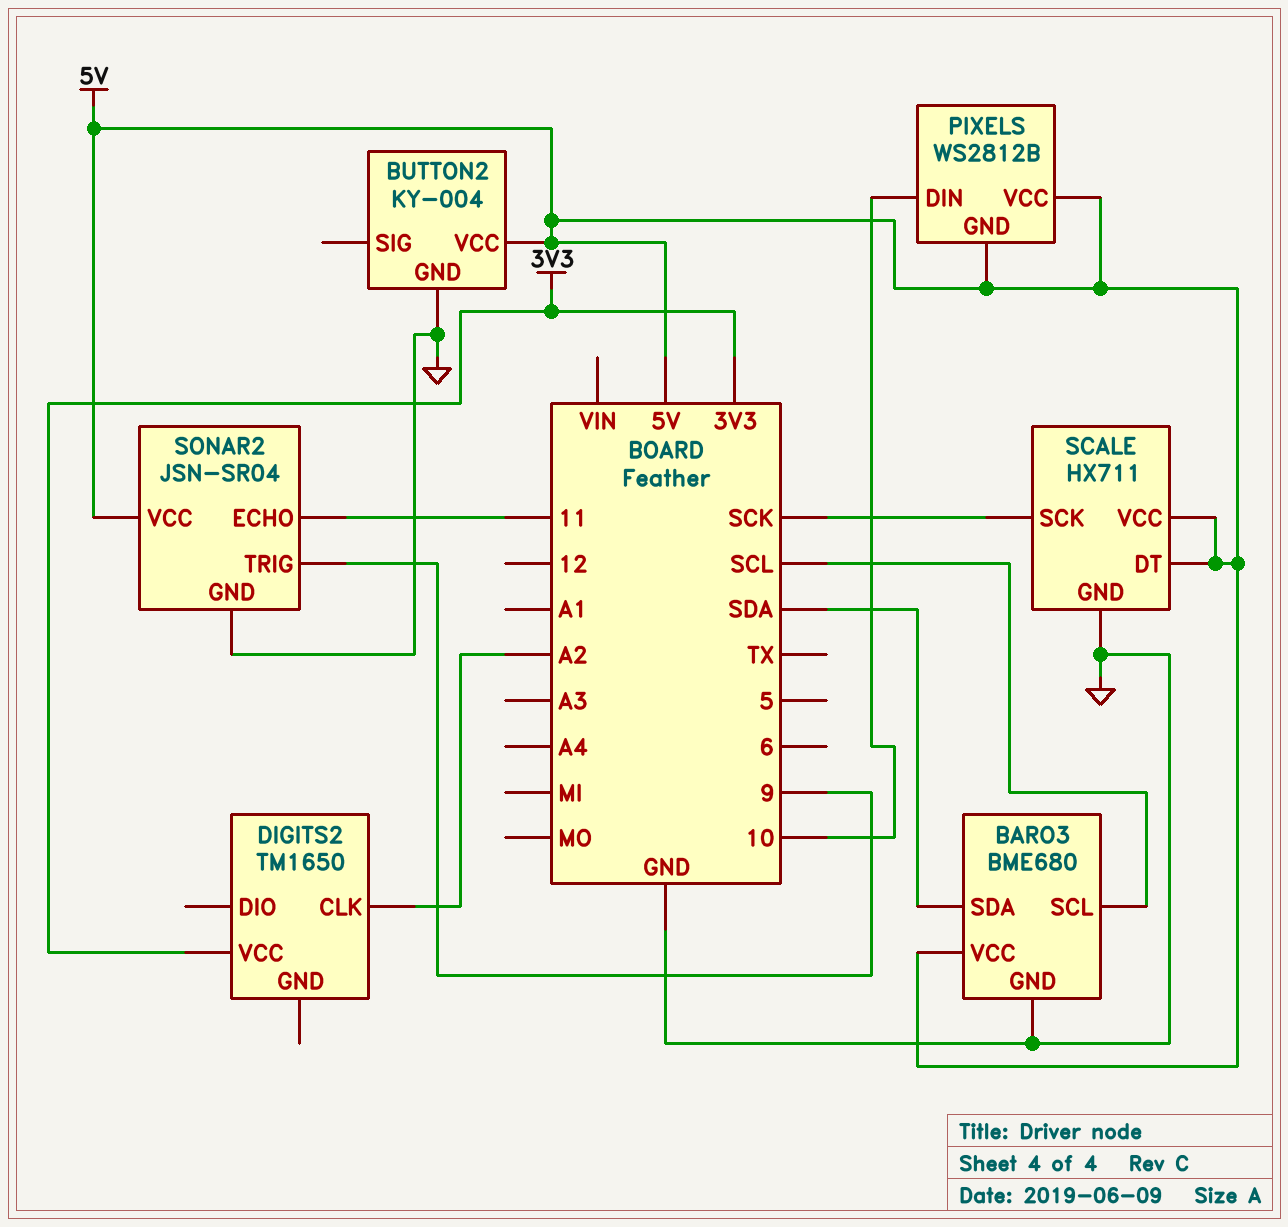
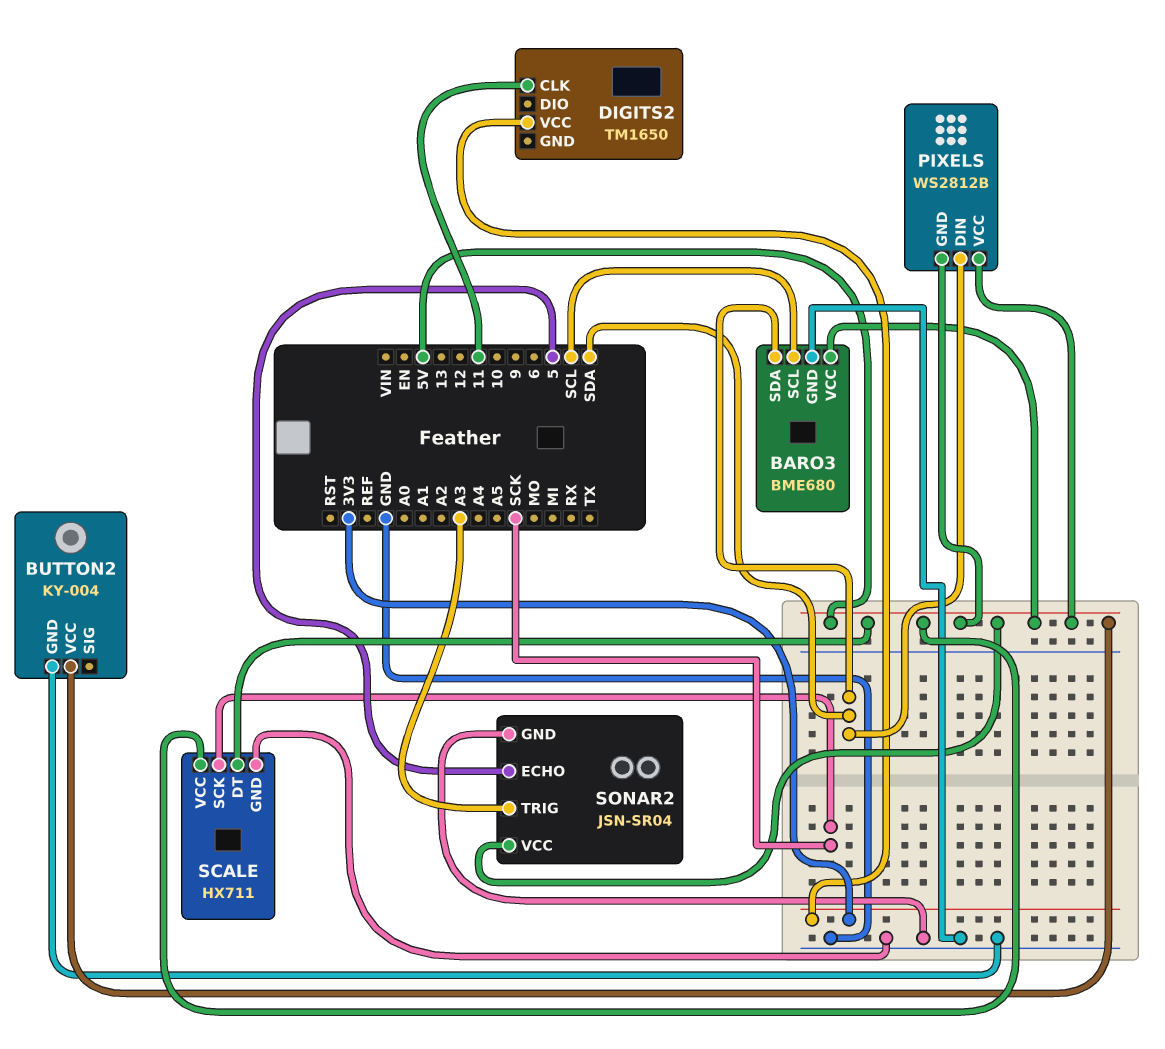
DIGITS2 pin CLK: A2 -> 11
PIXELS pin DIN: 10 -> SDA
SONAR2 pin ECHO: 11 -> 5
SONAR2 pin TRIG: 9 -> A3

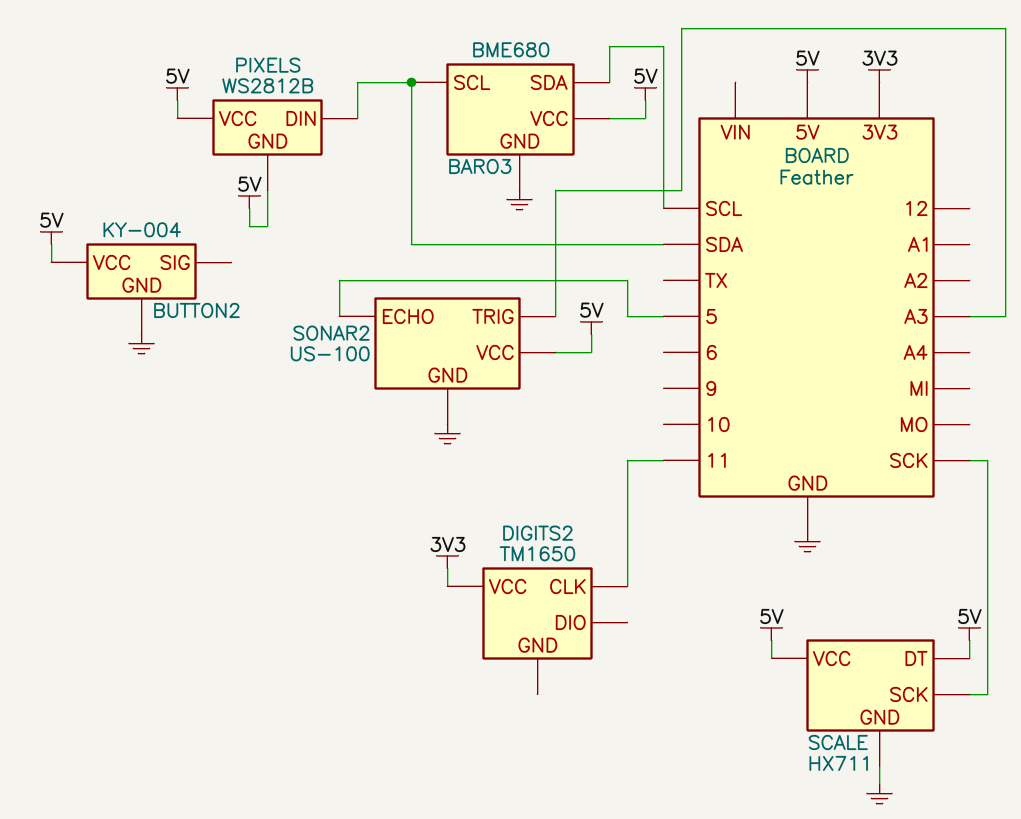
BARO3 pin SCL: SCL -> SDA
BARO3 pin SDA: SDA -> SCL
SONAR2: JSN-SR04 -> US-100

